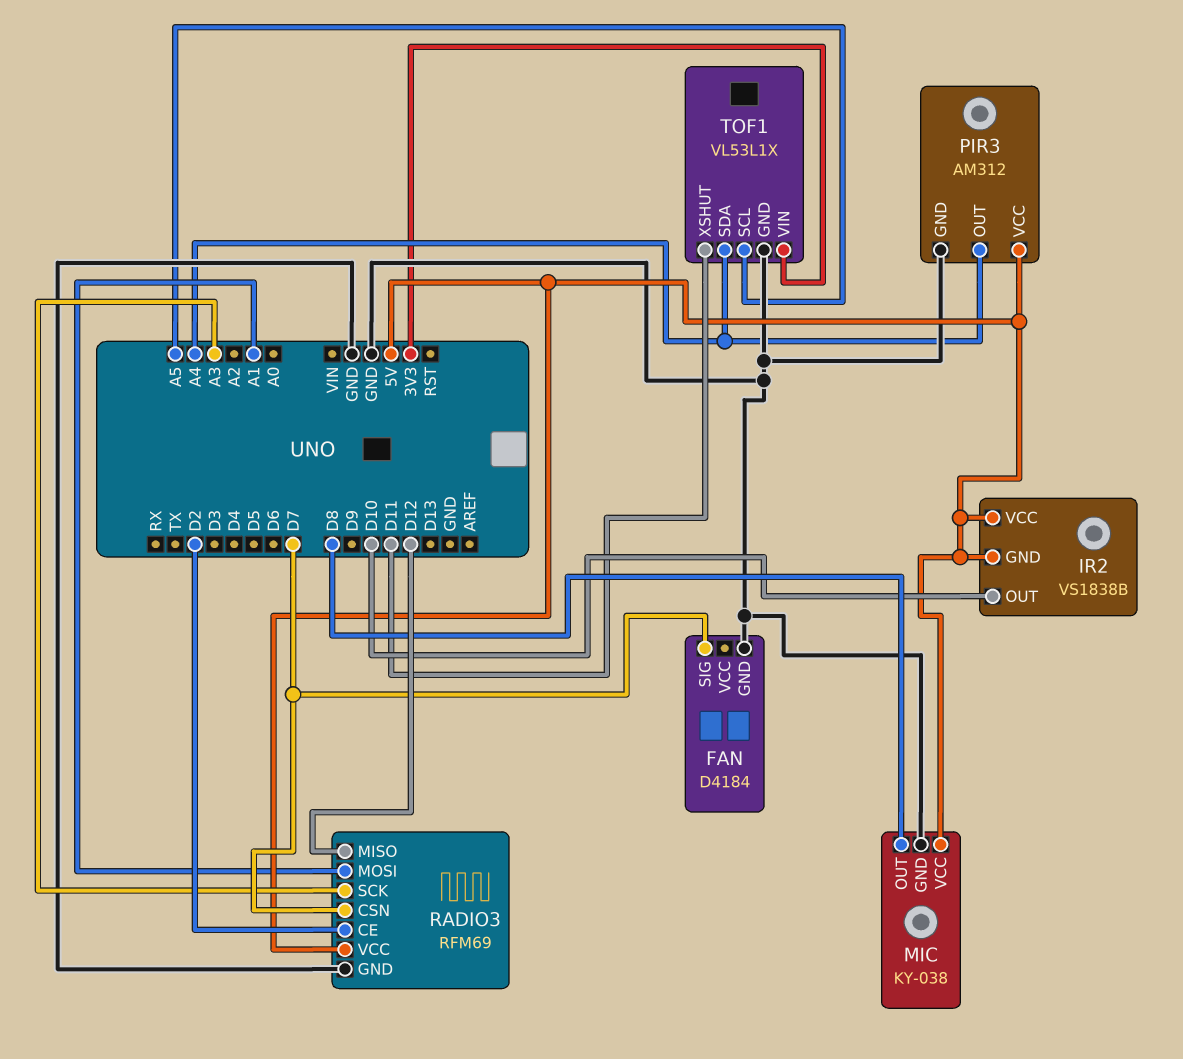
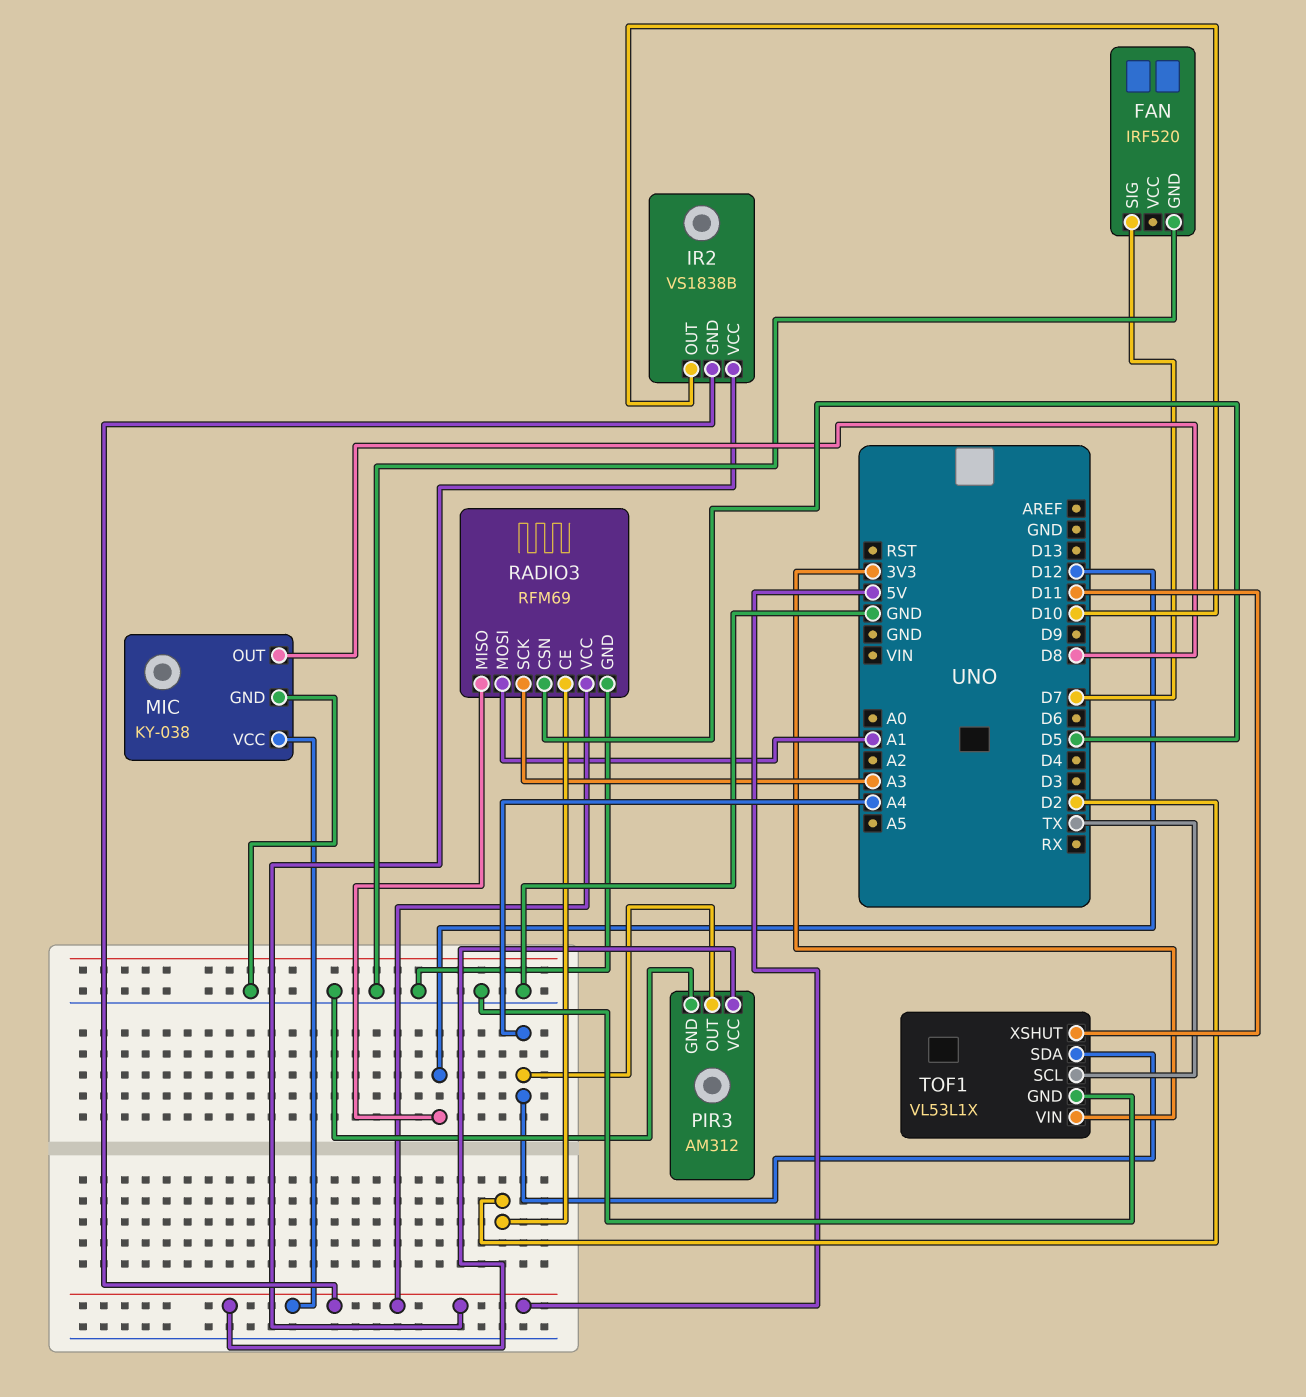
FAN: D4184 -> IRF520
RADIO3 pin CSN: D7 -> D5
TOF1 pin SCL: A5 -> TX

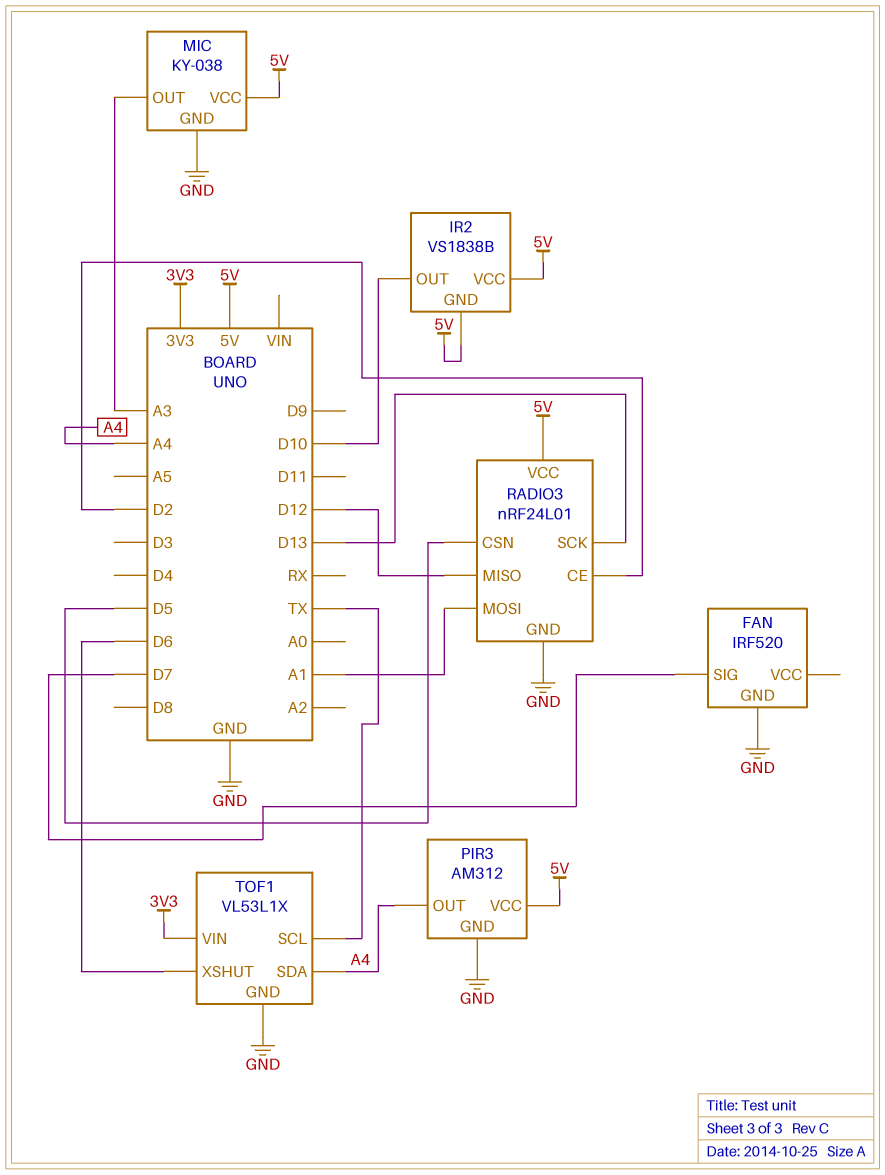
MIC pin OUT: D8 -> A3
RADIO3: RFM69 -> nRF24L01
RADIO3 pin SCK: A3 -> D13
TOF1 pin XSHUT: D11 -> D6

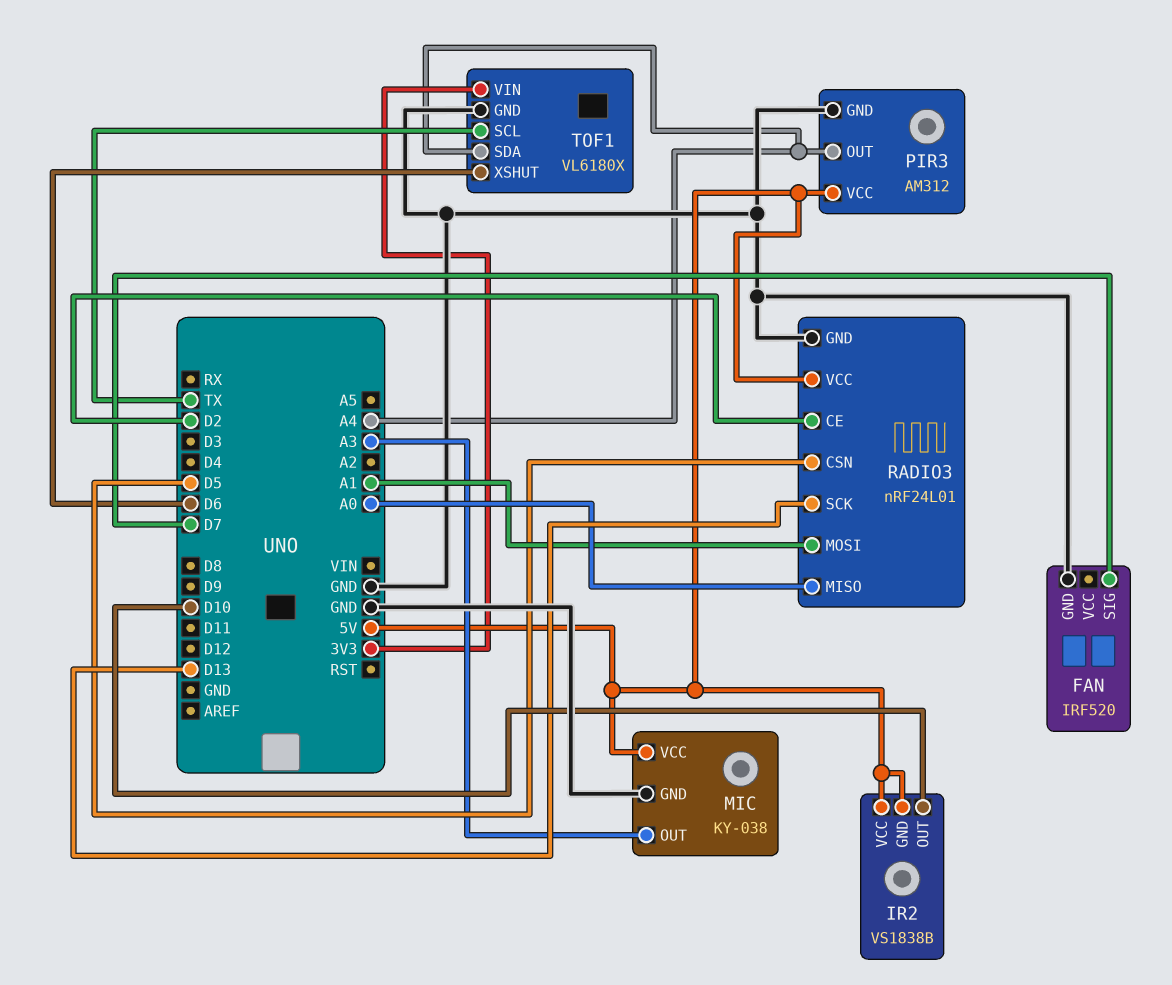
RADIO3 pin MISO: D12 -> A0
TOF1: VL53L1X -> VL6180X

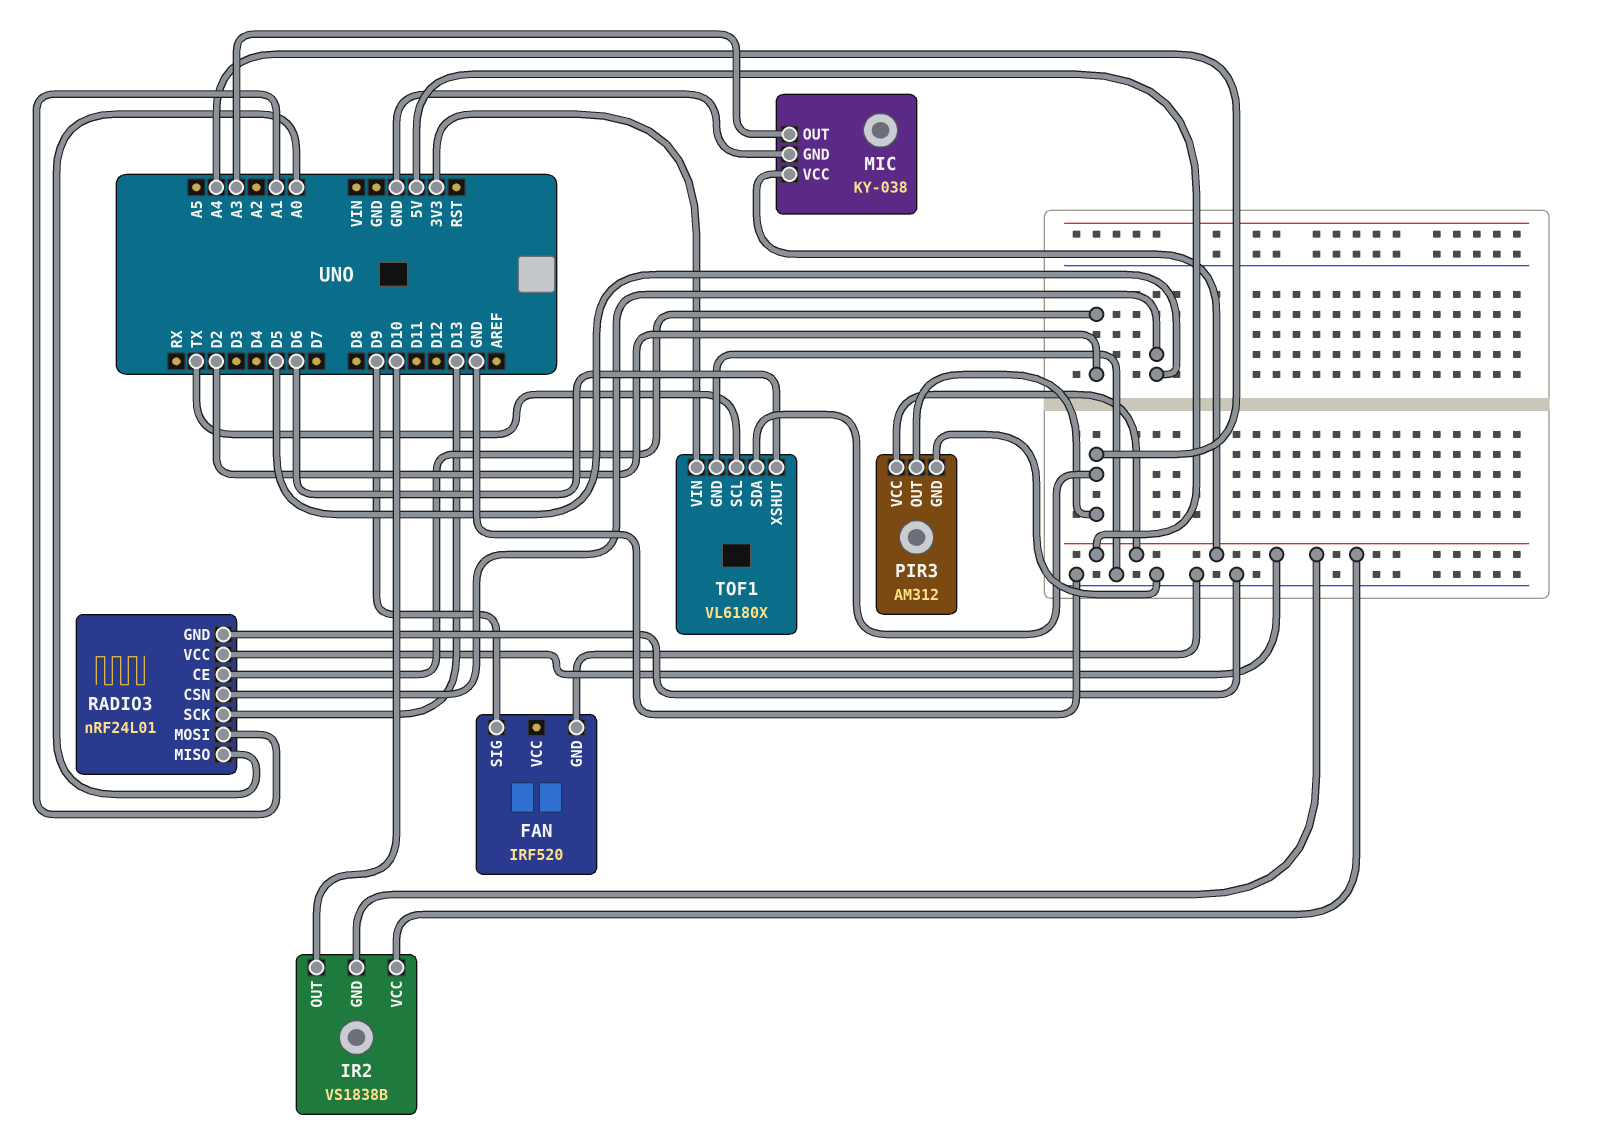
FAN pin SIG: D7 -> D9

